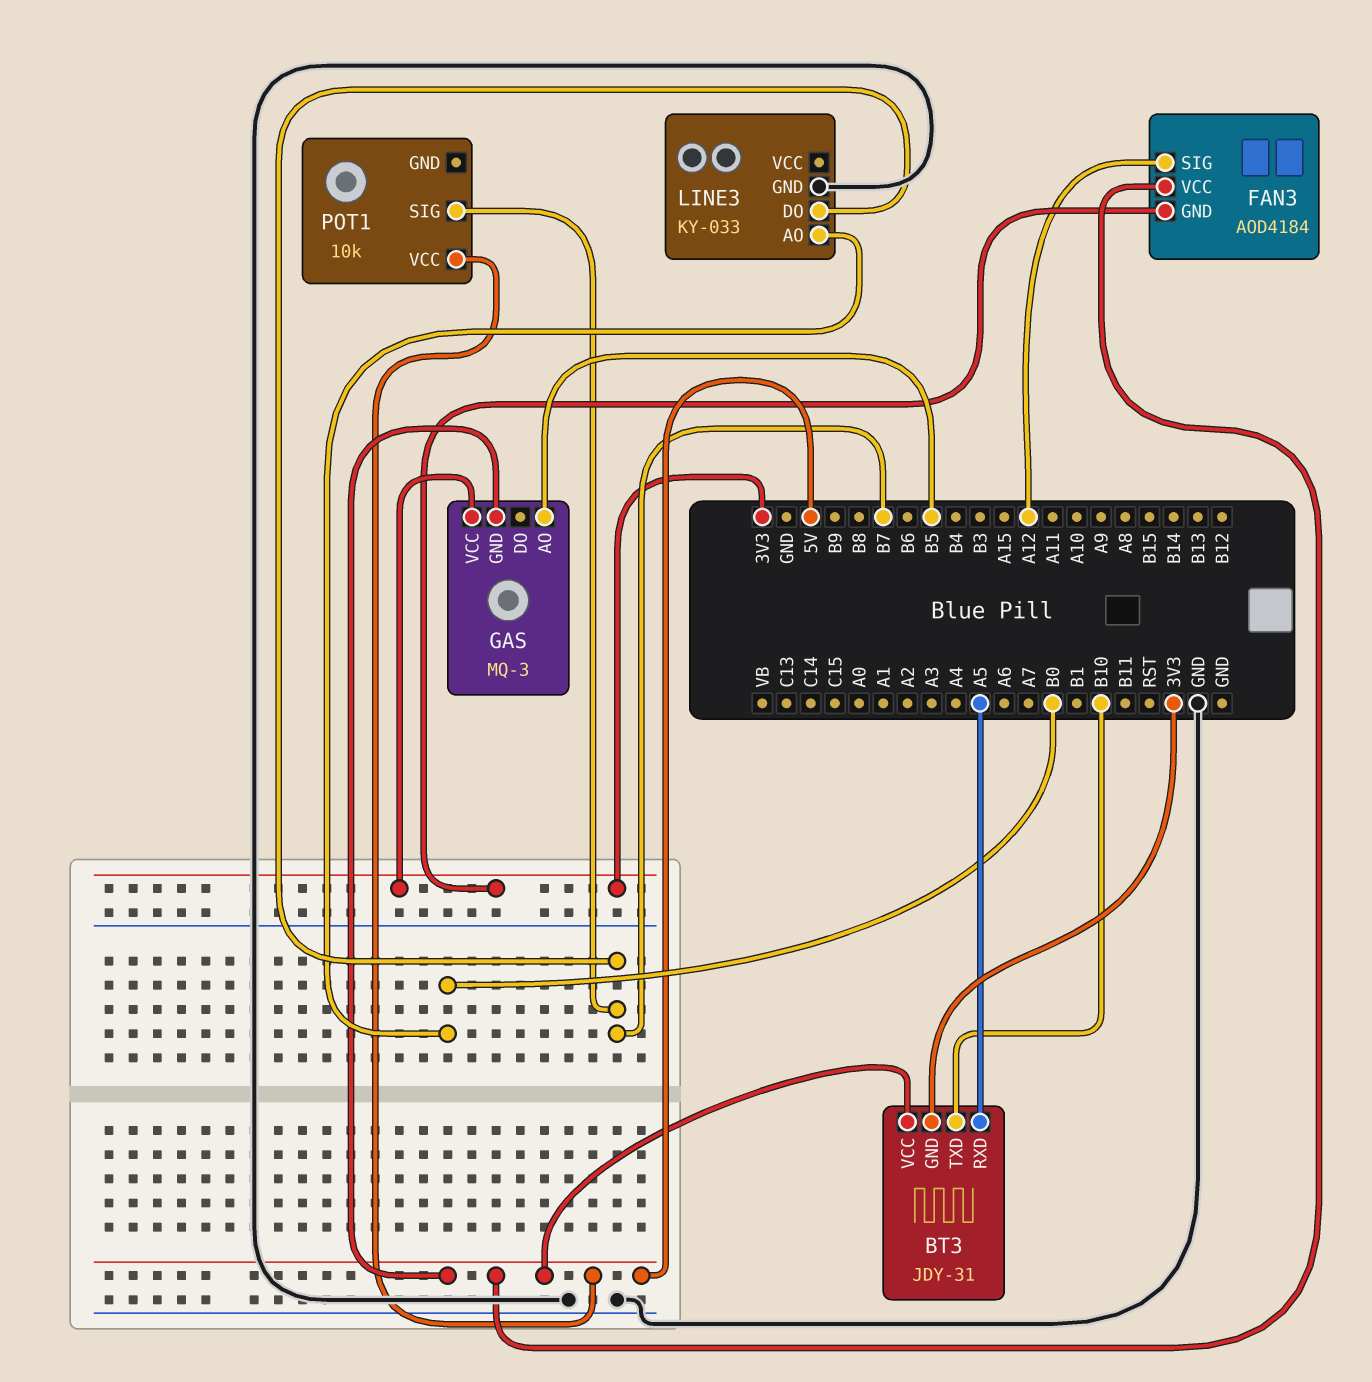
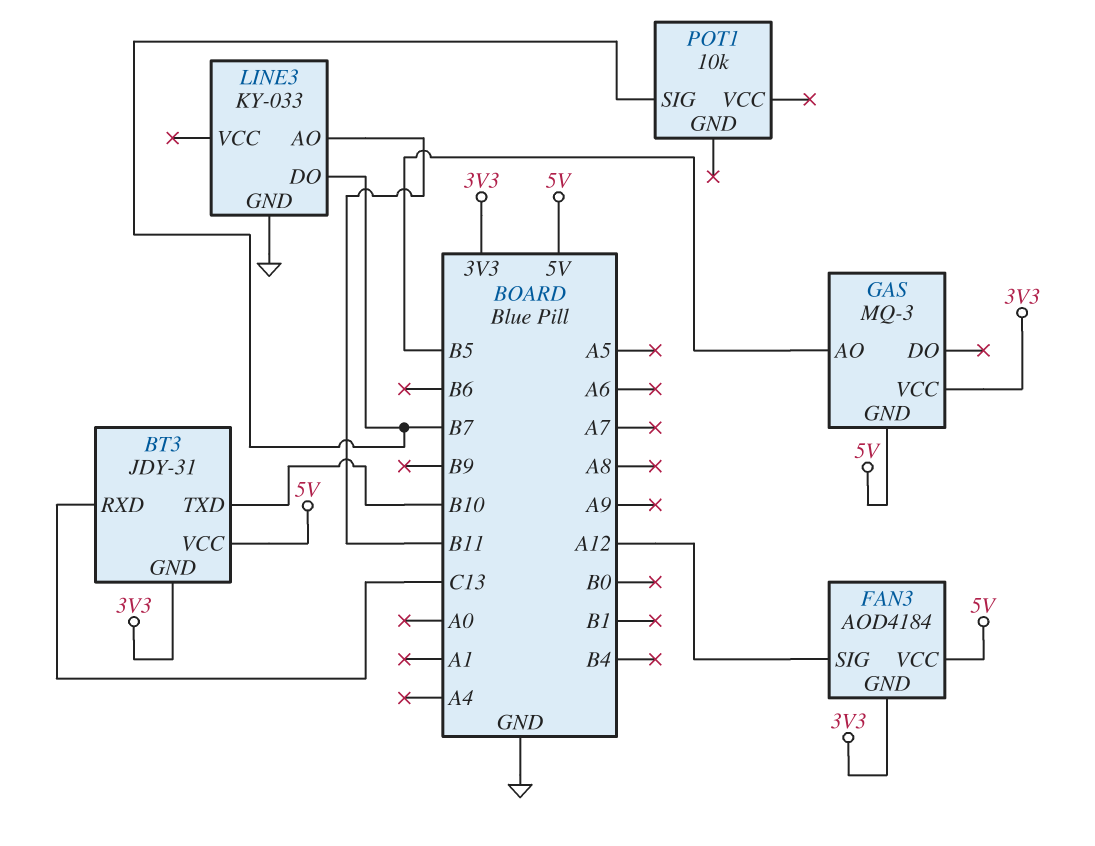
BT3 pin RXD: A5 -> C13
LINE3 pin AO: B0 -> B11
POT1 pin VCC: 5V -> none

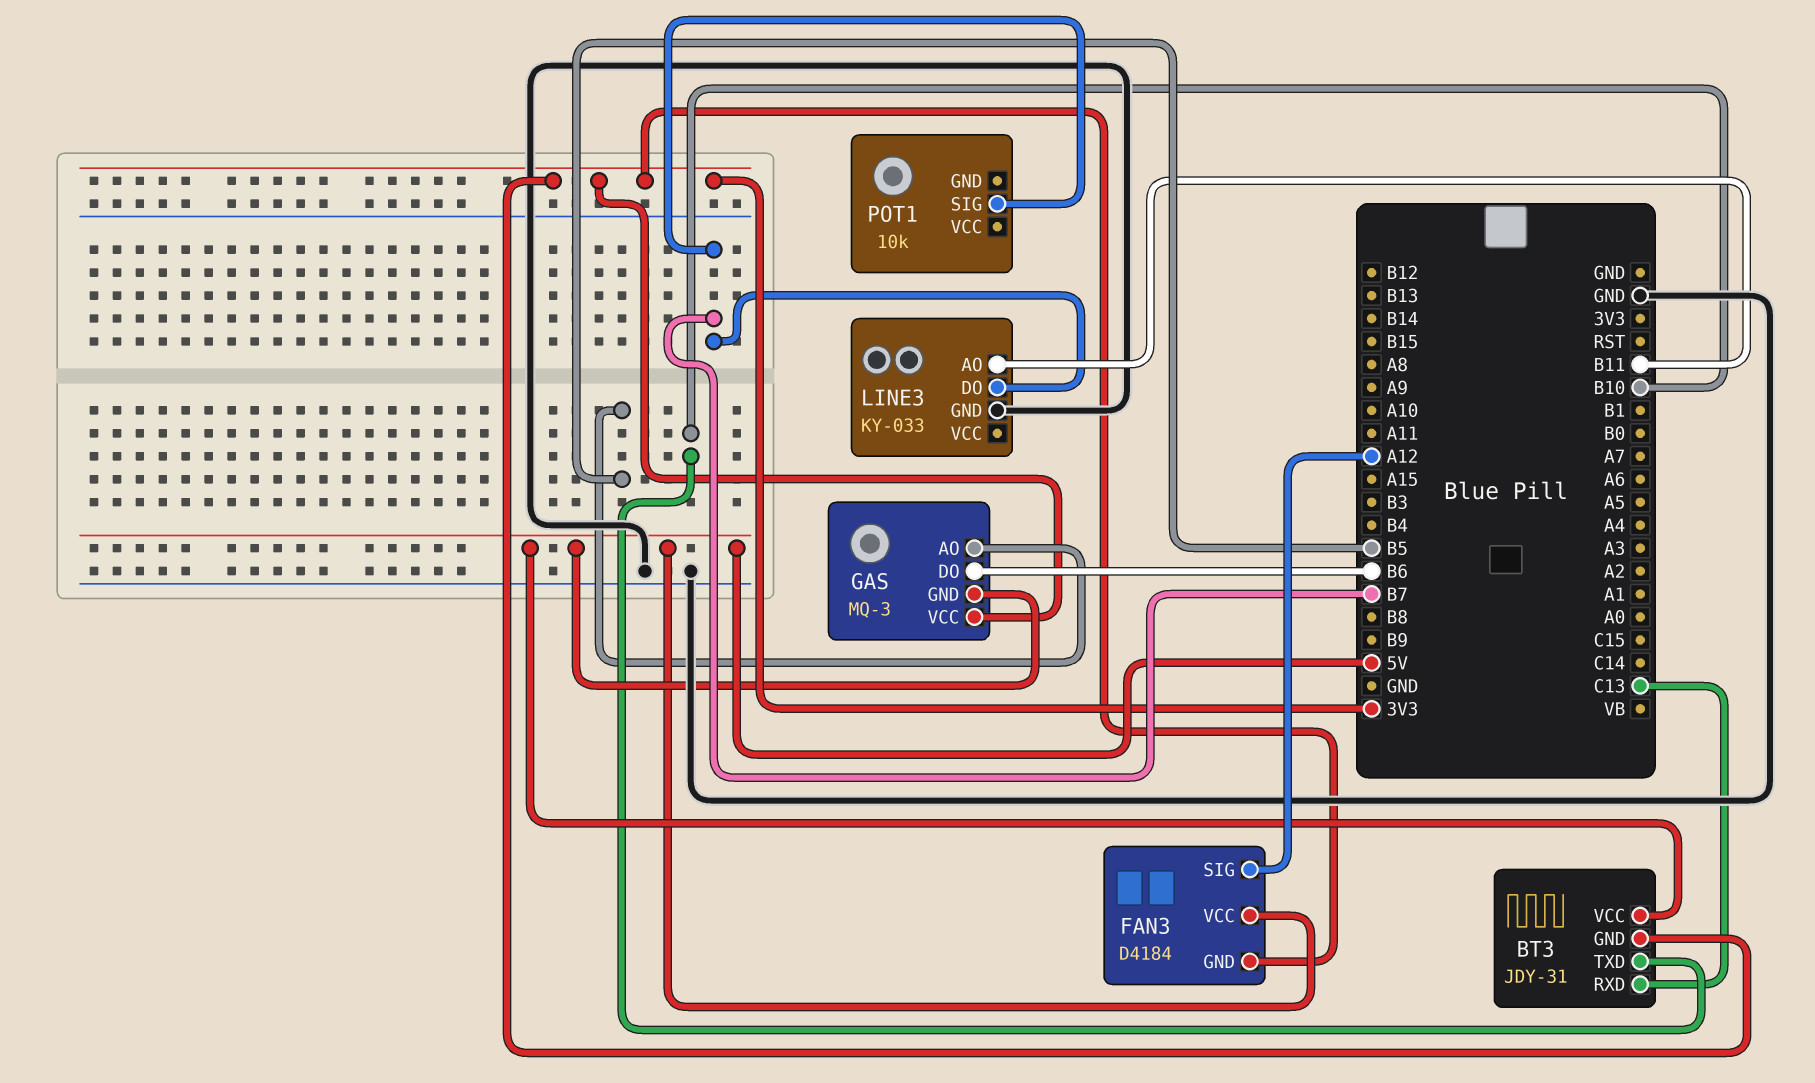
FAN3: AOD4184 -> D4184
GAS pin DO: none -> B6

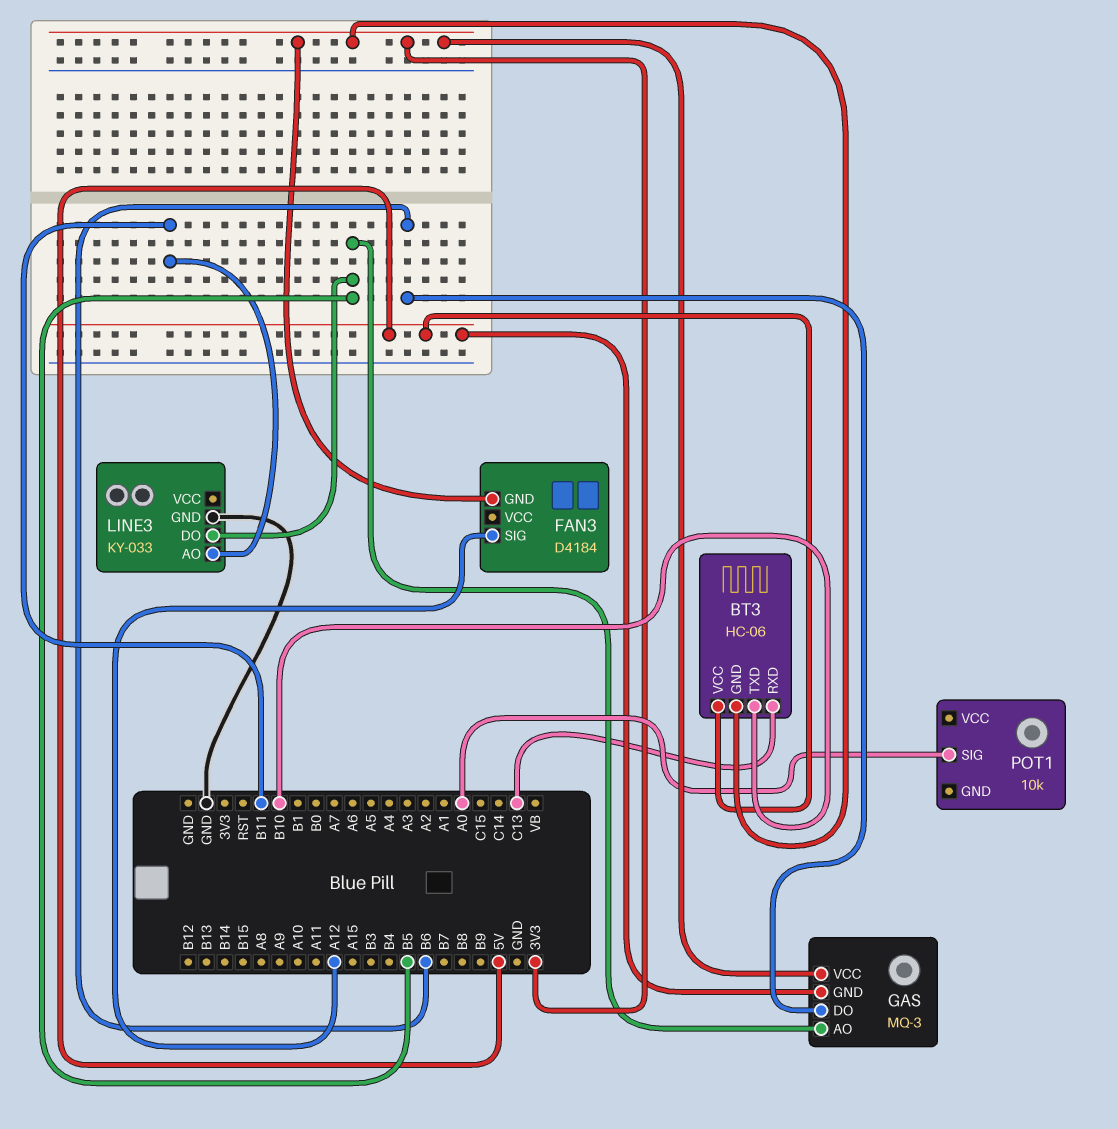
BT3: JDY-31 -> HC-06
FAN3 pin VCC: 5V -> none
LINE3 pin DO: B7 -> B5
POT1 pin SIG: B7 -> A0

